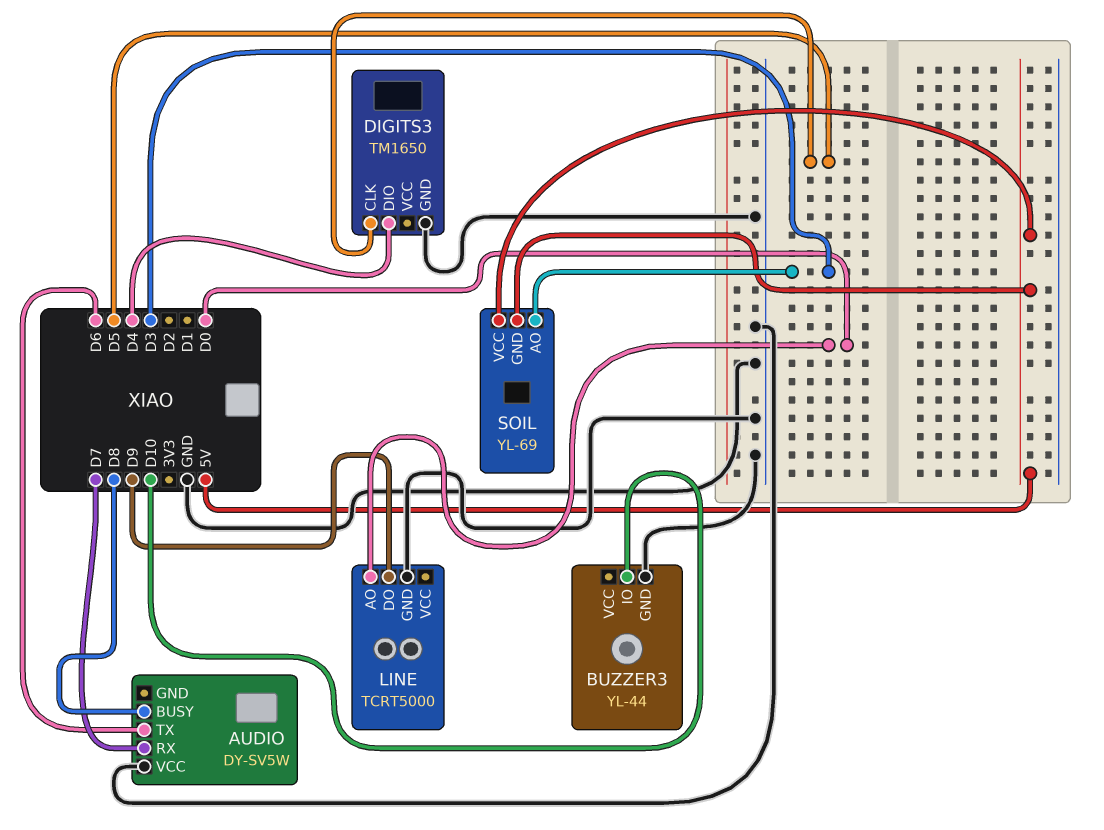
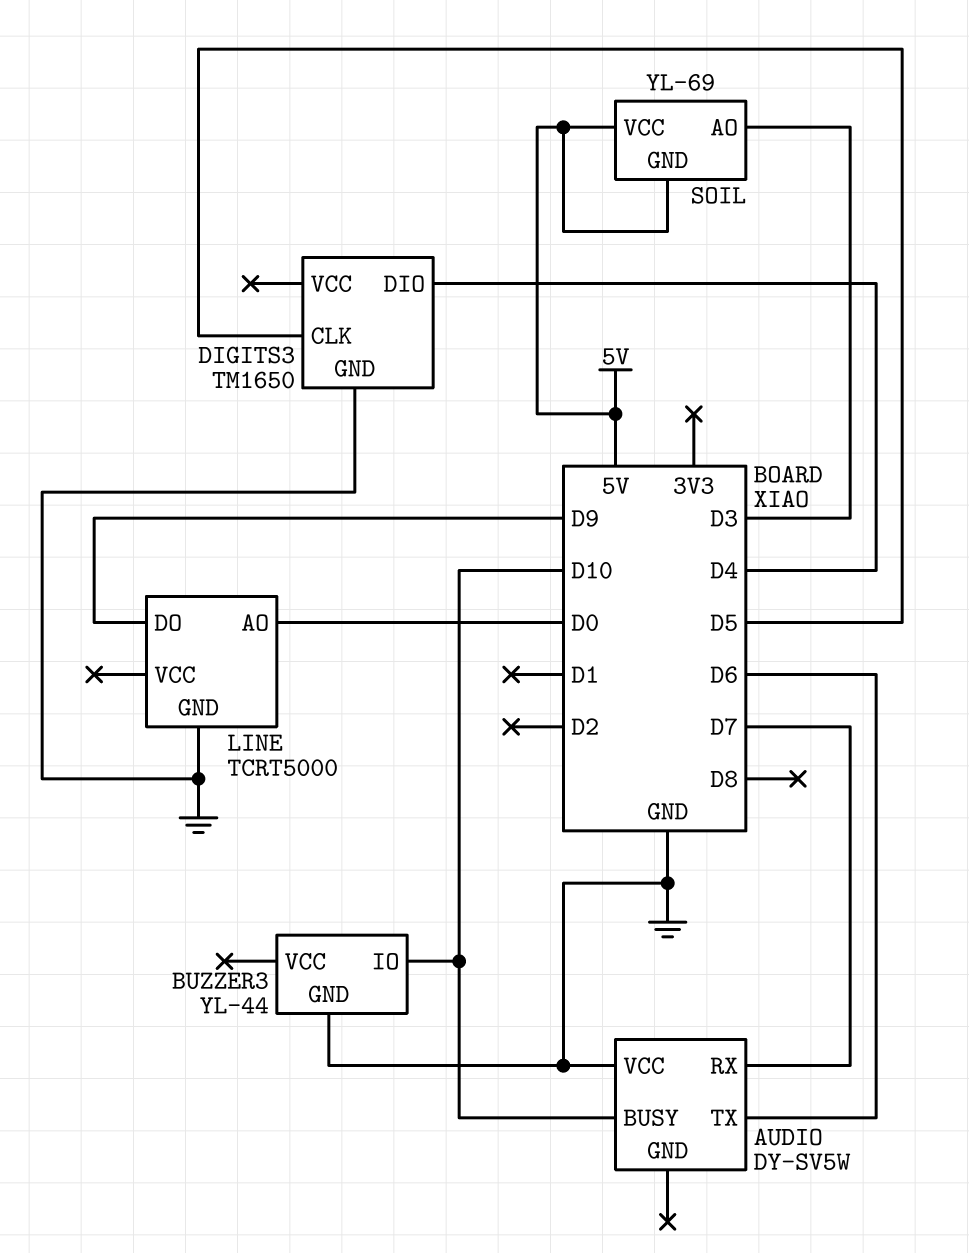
AUDIO pin BUSY: D8 -> D10

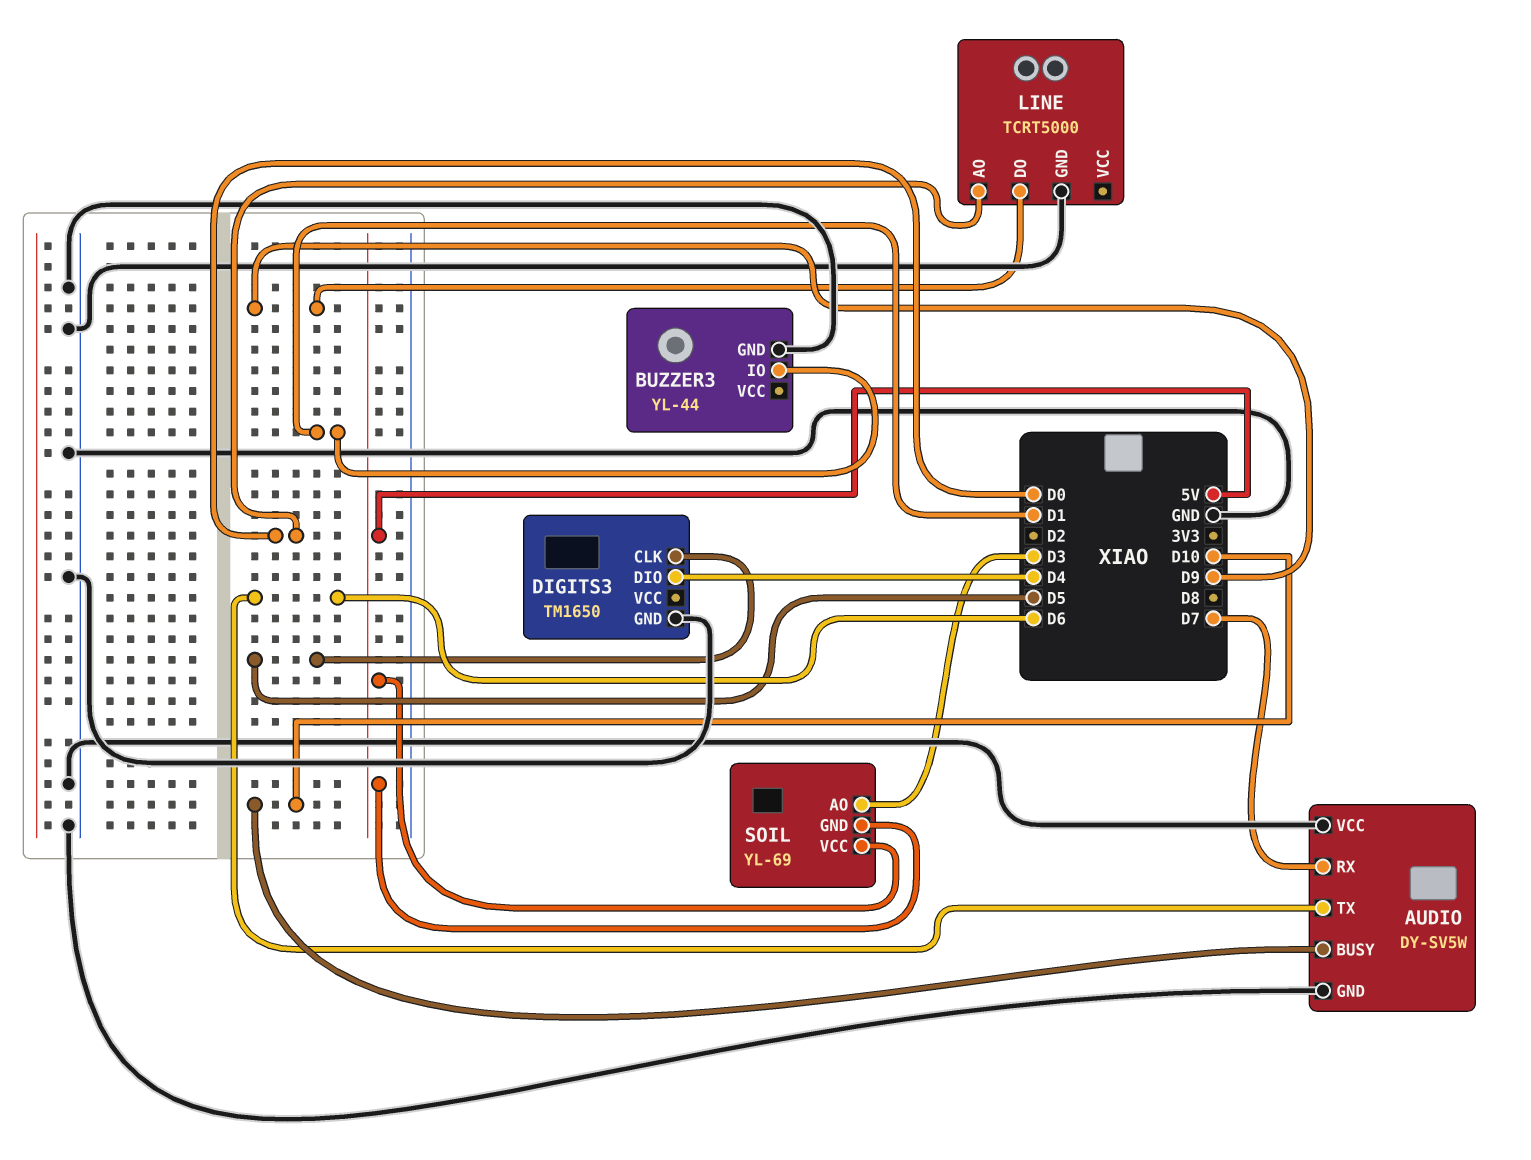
AUDIO pin GND: none -> GND
BUZZER3 pin IO: D10 -> D1

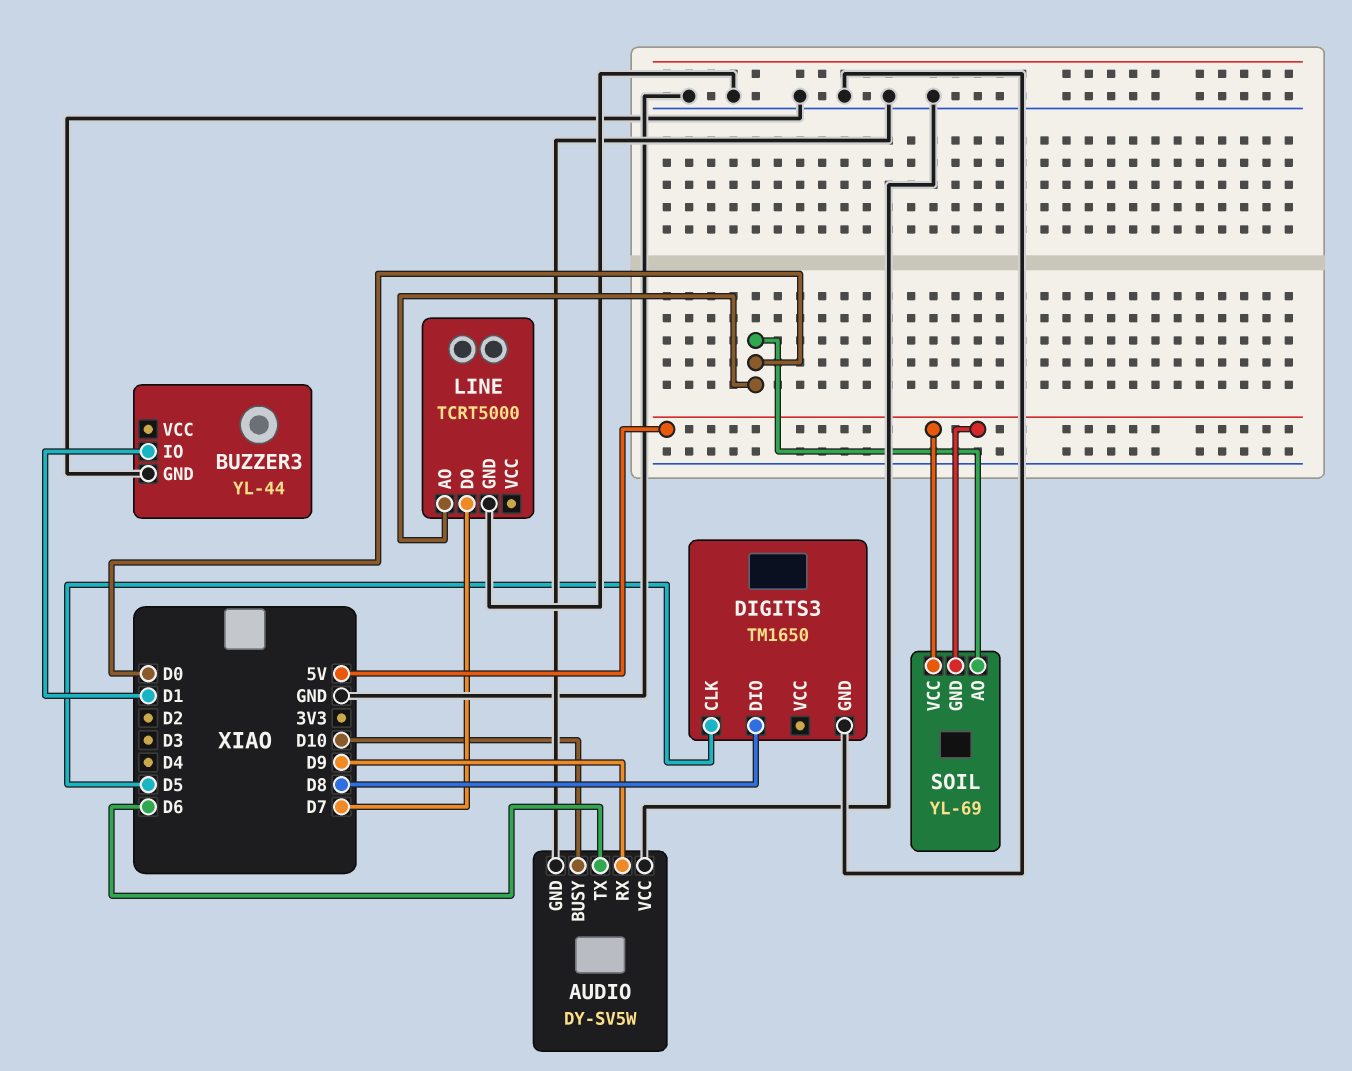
AUDIO pin RX: D7 -> D9
DIGITS3 pin DIO: D4 -> D8
LINE pin DO: D9 -> D7
SOIL pin AO: D3 -> D0

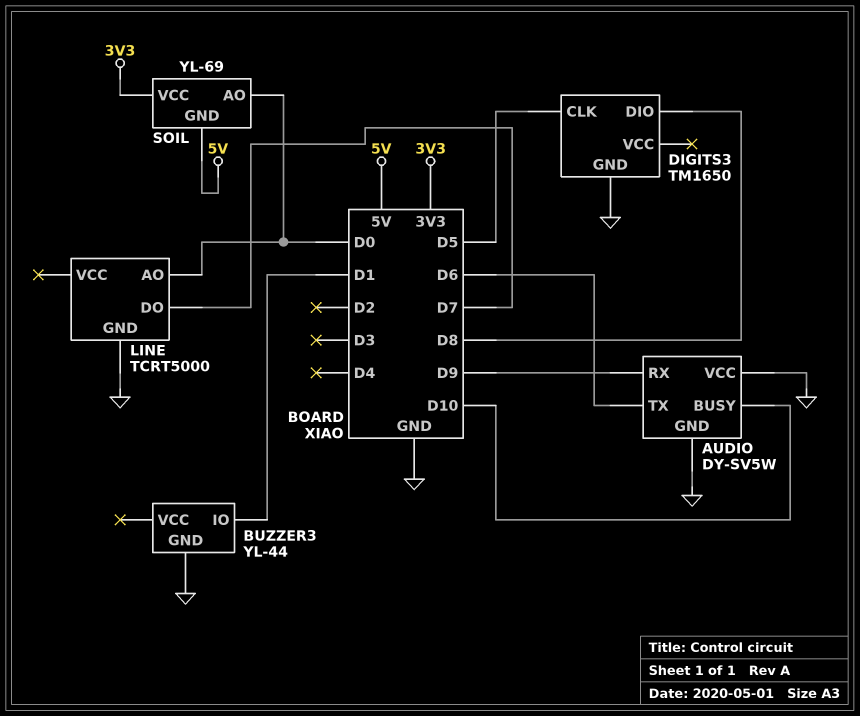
SOIL pin VCC: 5V -> 3V3

